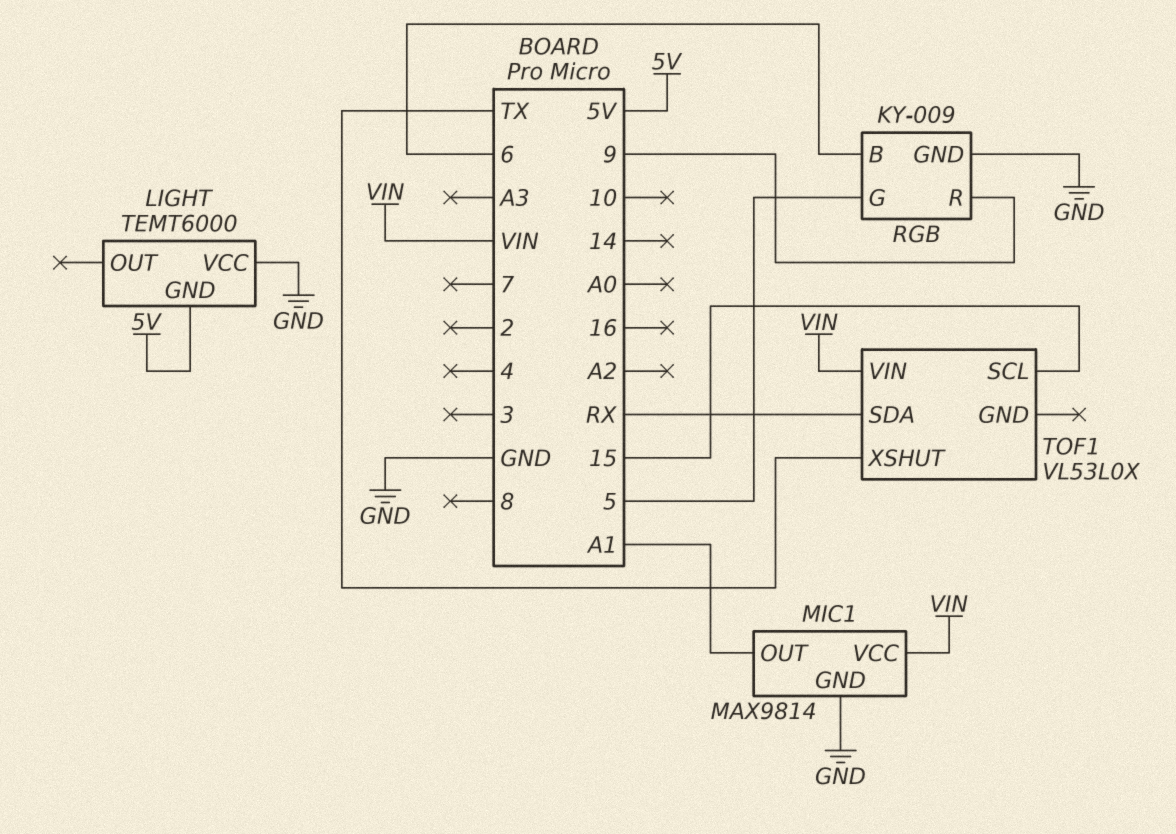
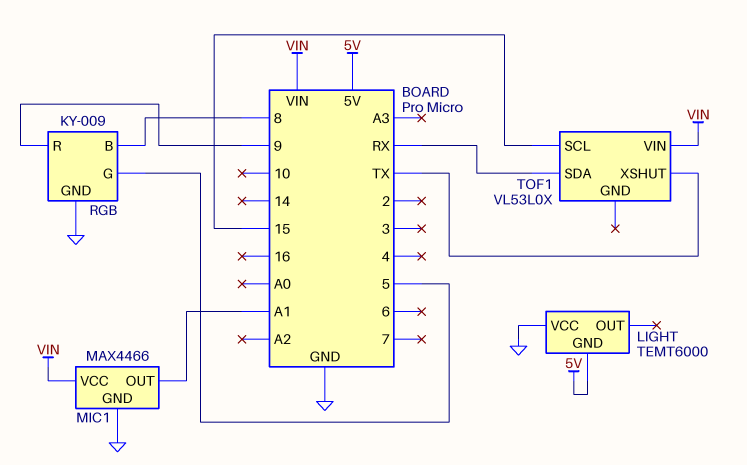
MIC1: MAX9814 -> MAX4466
RGB pin B: 6 -> 8

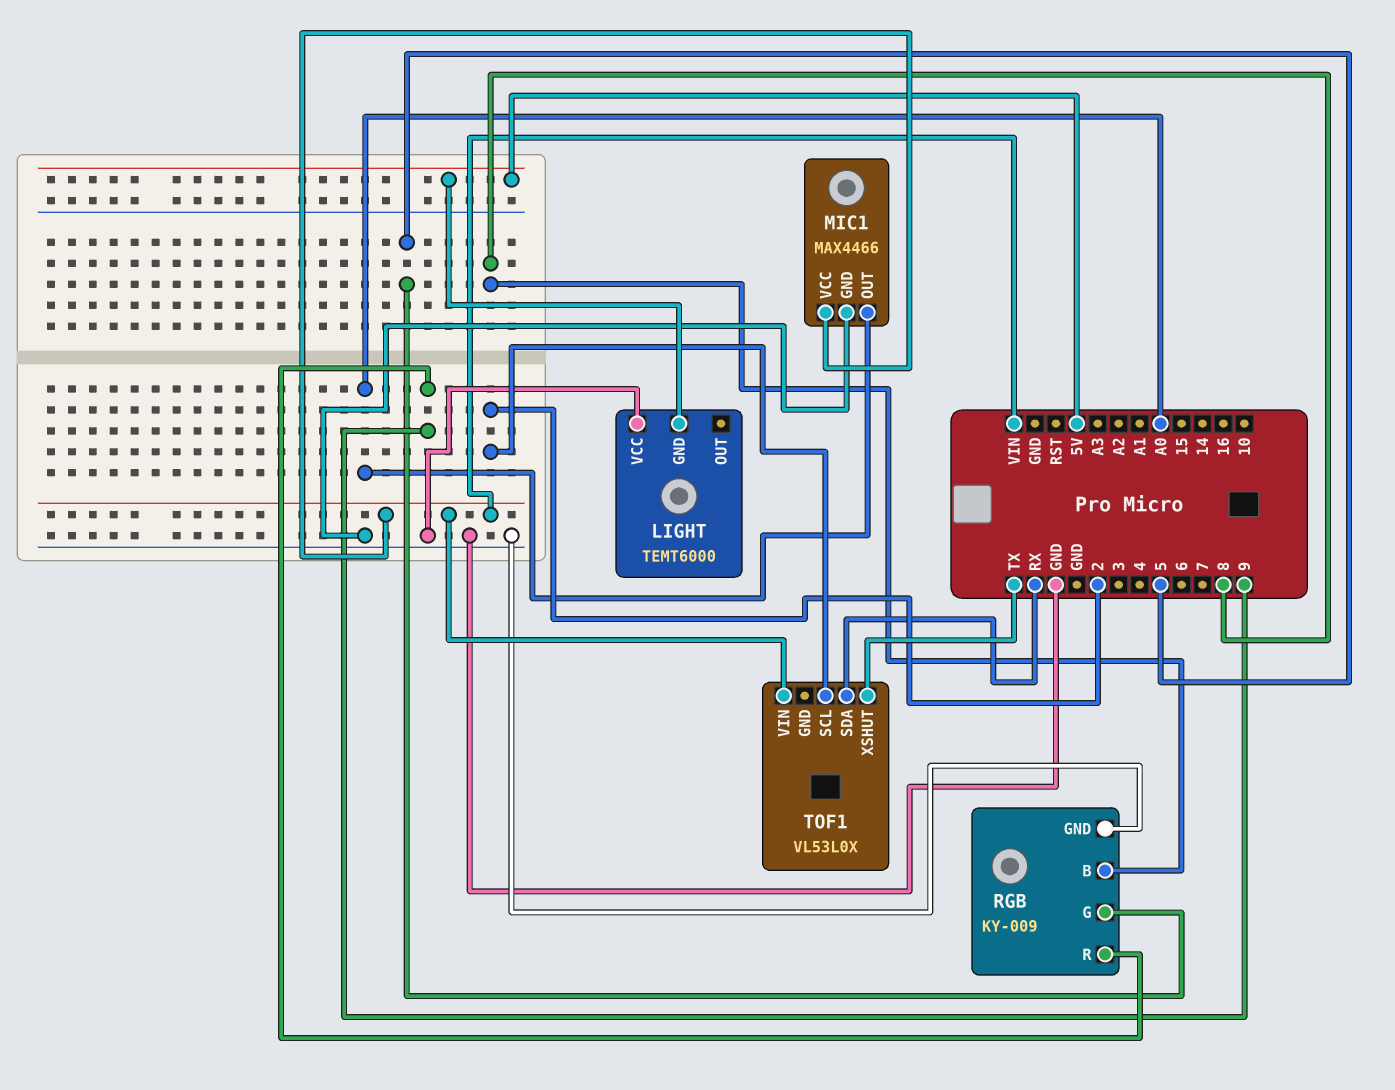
MIC1 pin OUT: A1 -> A0
TOF1 pin SCL: 15 -> 2

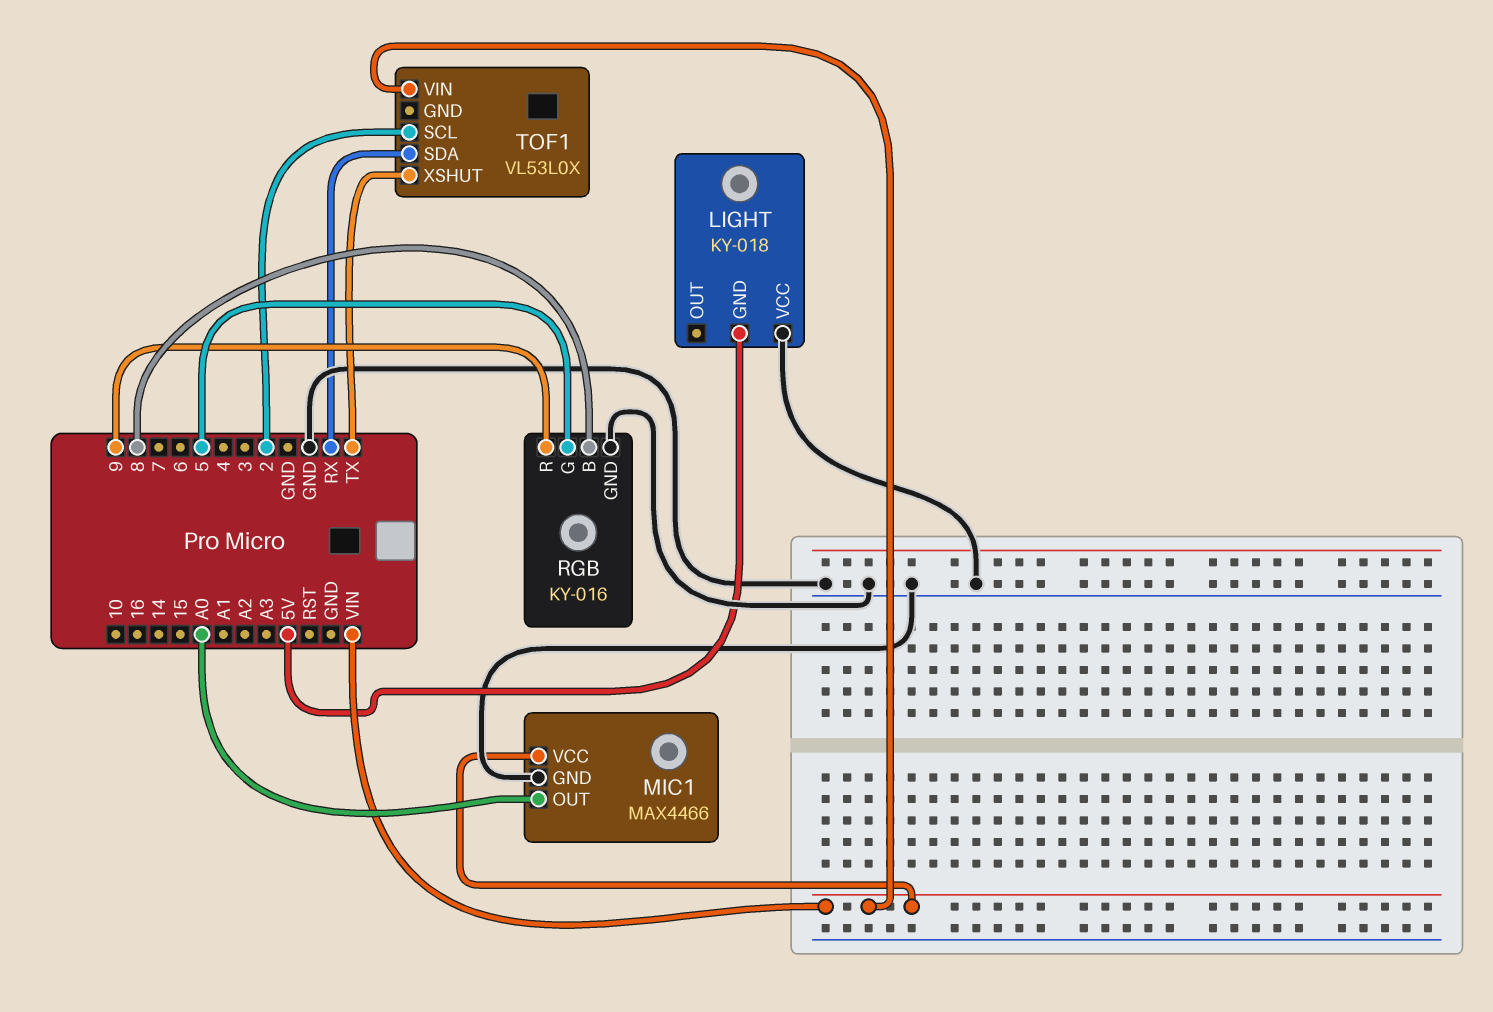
LIGHT: TEMT6000 -> KY-018
RGB: KY-009 -> KY-016

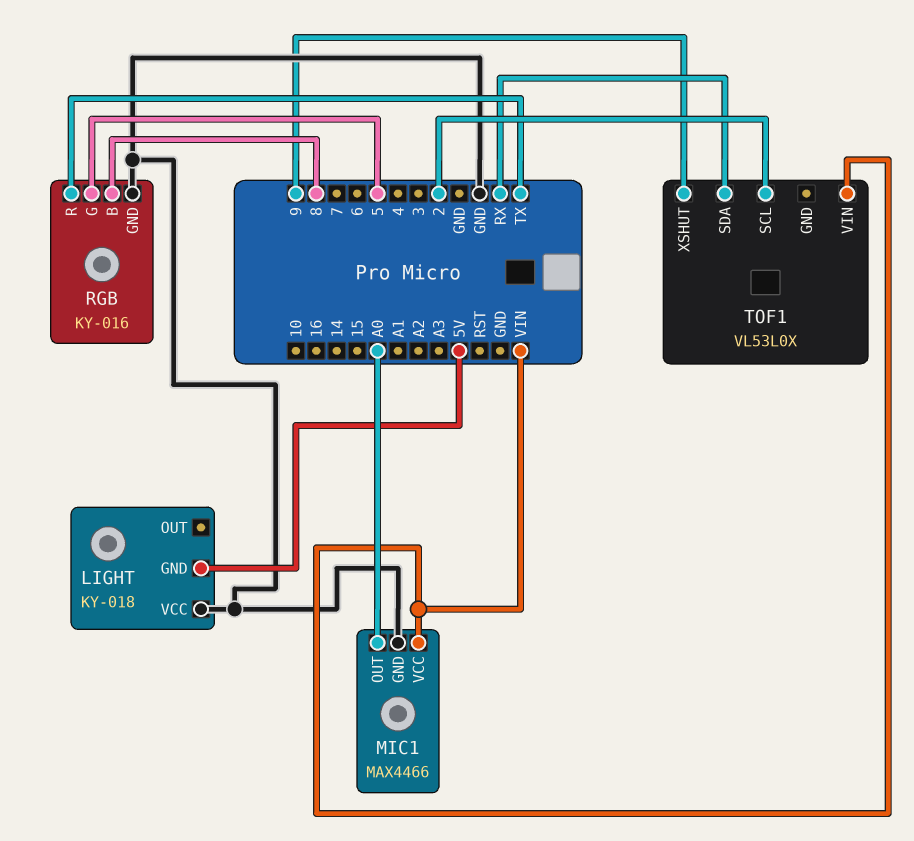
RGB pin R: 9 -> TX
TOF1 pin XSHUT: TX -> 9

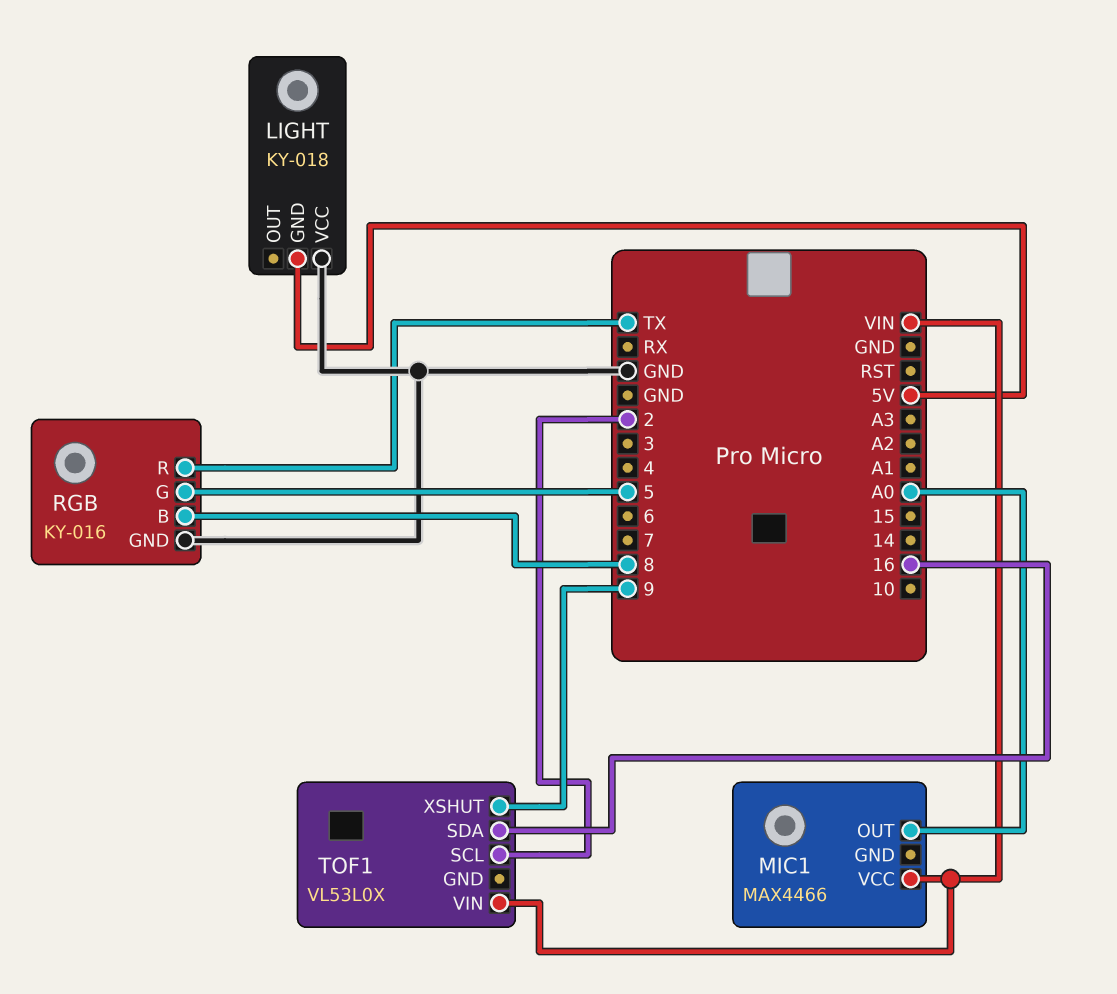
MIC1 pin GND: GND -> none
TOF1 pin SDA: RX -> 16

